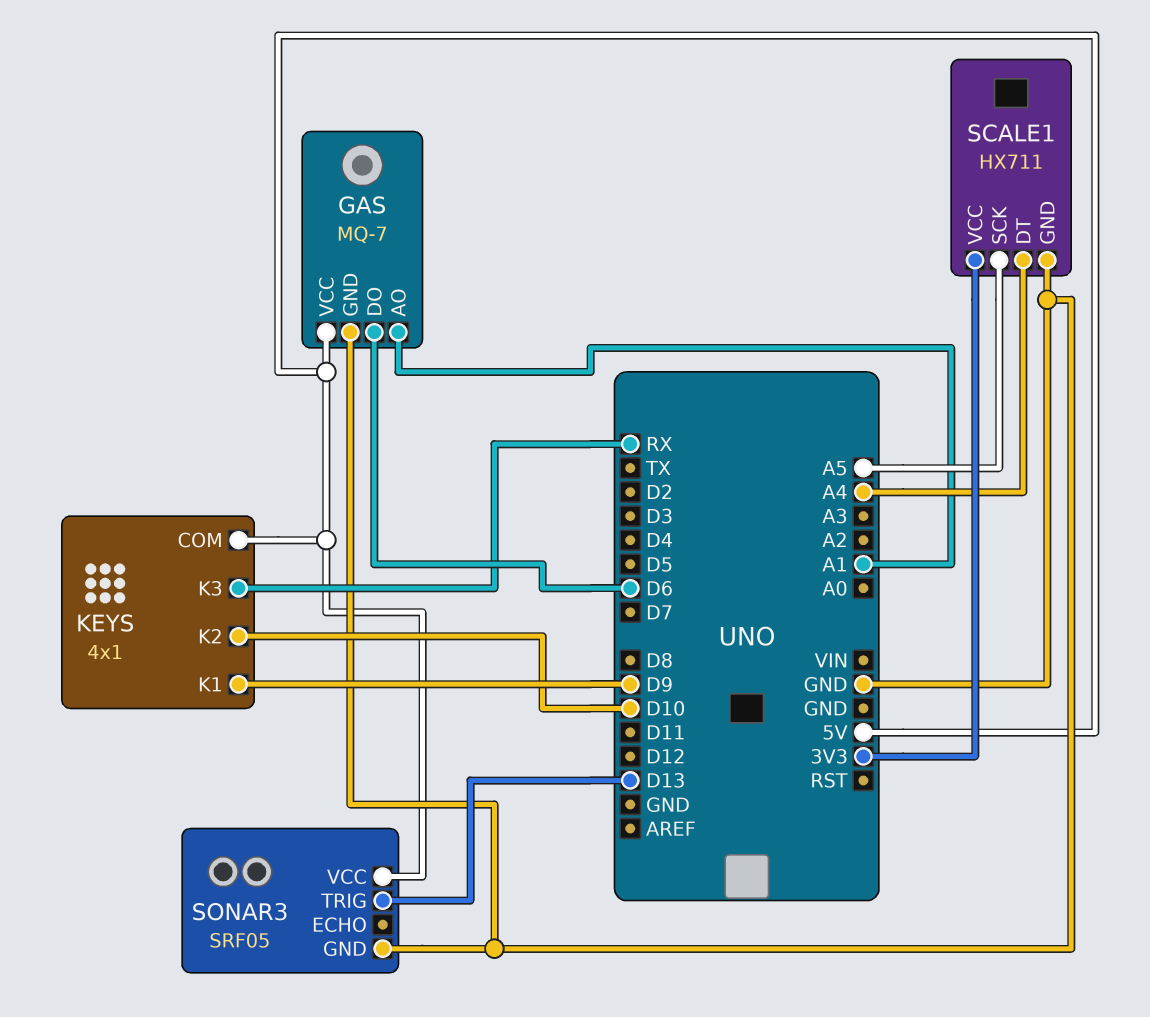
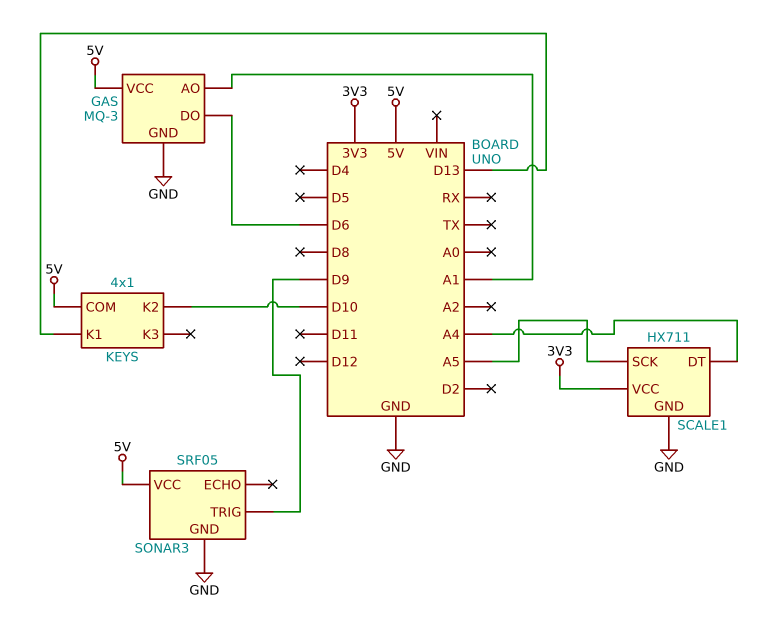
GAS: MQ-7 -> MQ-3
KEYS pin K1: D9 -> D13
KEYS pin K3: RX -> none
SONAR3 pin TRIG: D13 -> D9

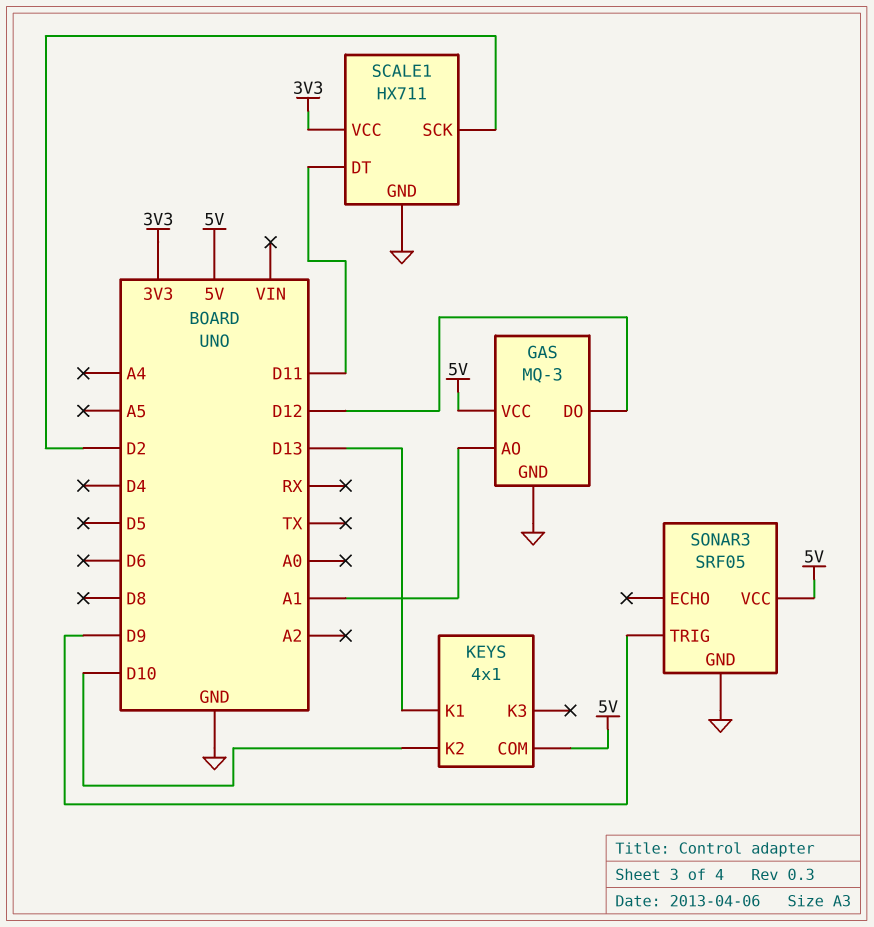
GAS pin DO: D6 -> D12
SCALE1 pin DT: A4 -> D11
SCALE1 pin SCK: A5 -> D2

